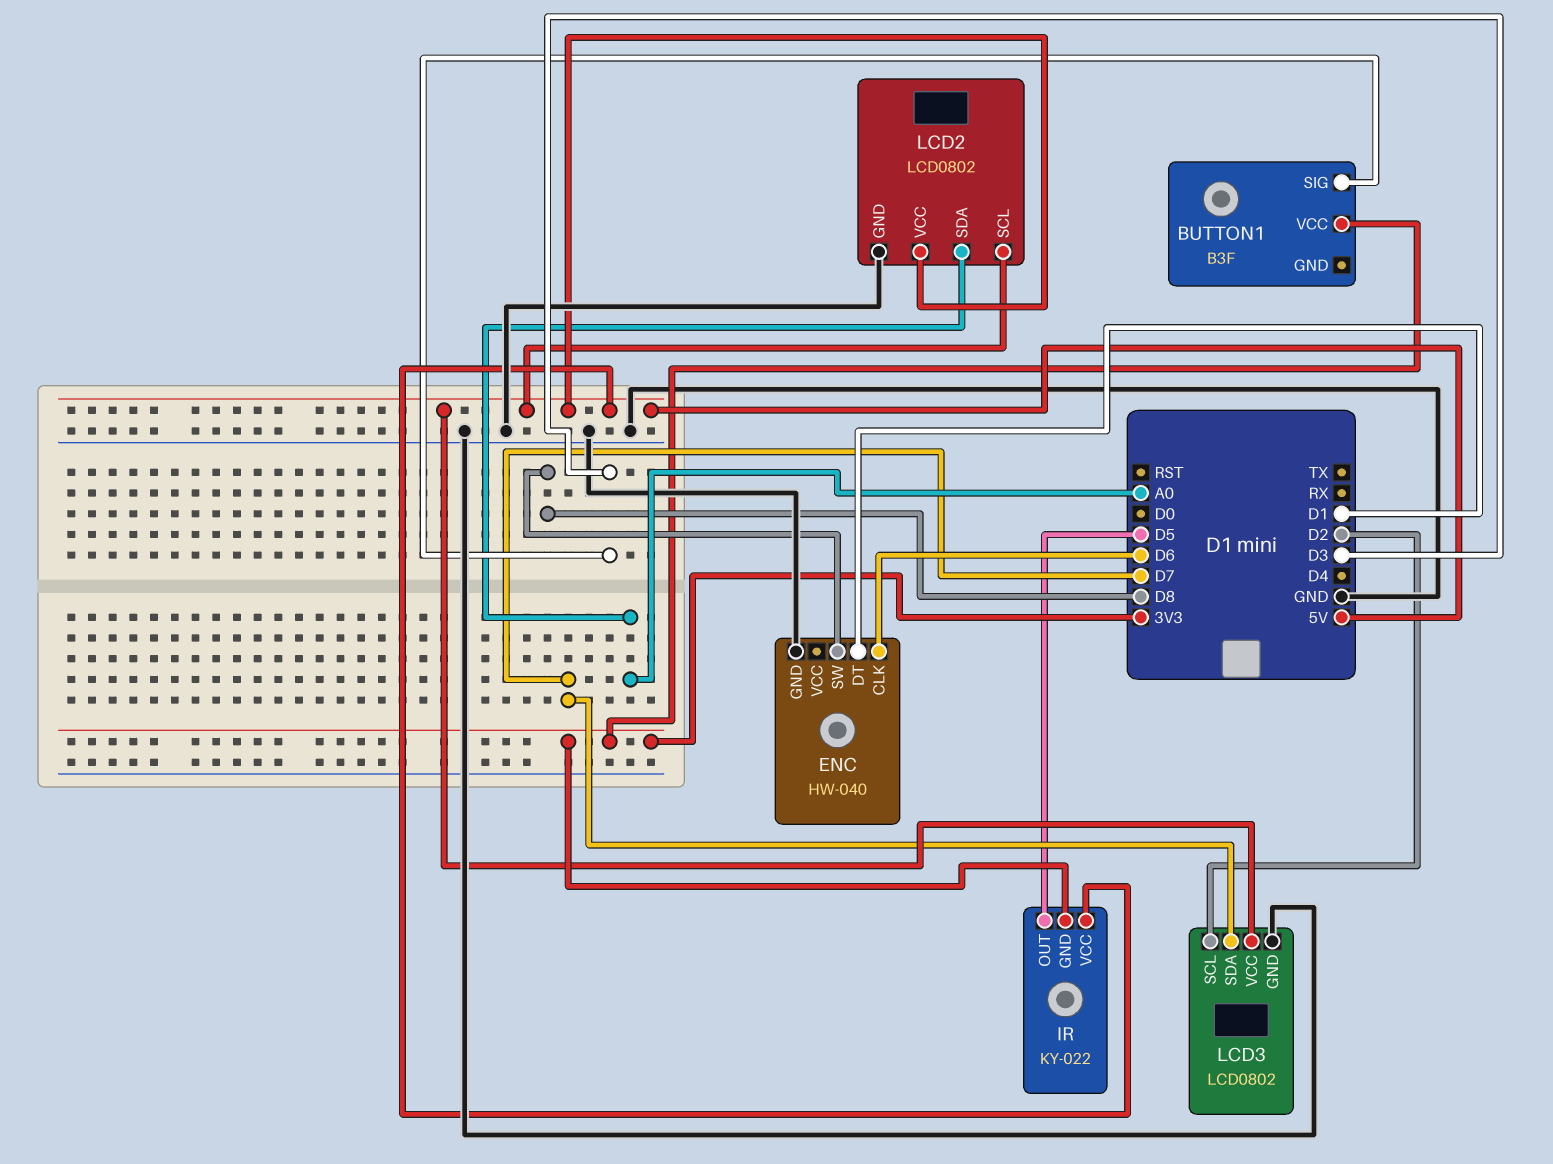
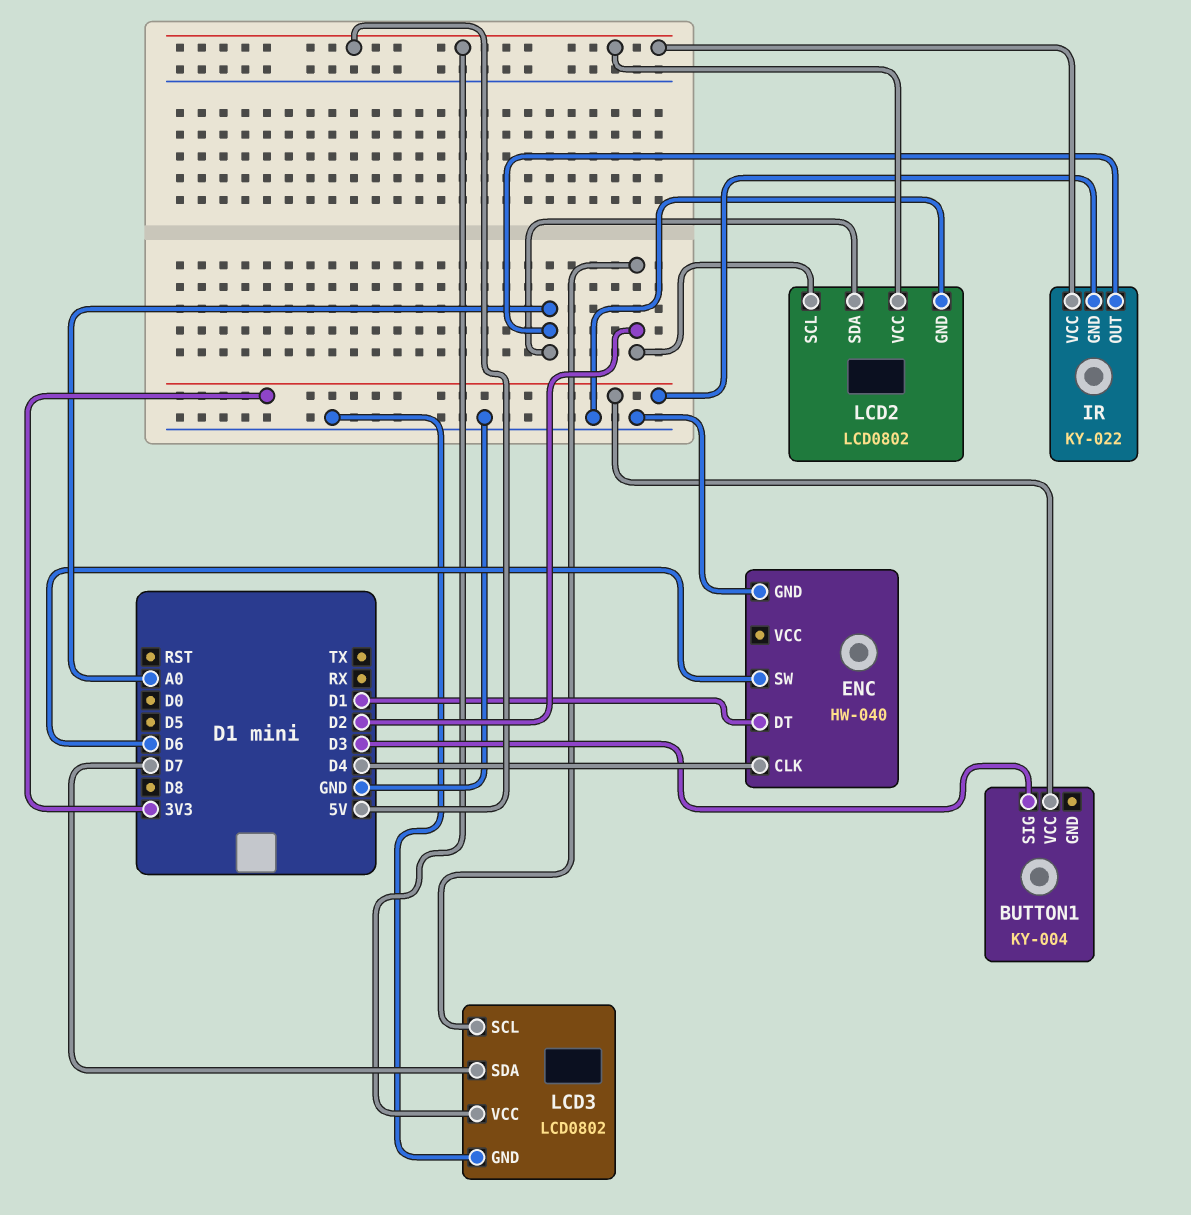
BUTTON1: B3F -> KY-004
ENC pin CLK: D6 -> D4
ENC pin SW: D8 -> D6
IR pin OUT: D5 -> A0
LCD2 pin SCL: 5V -> D2

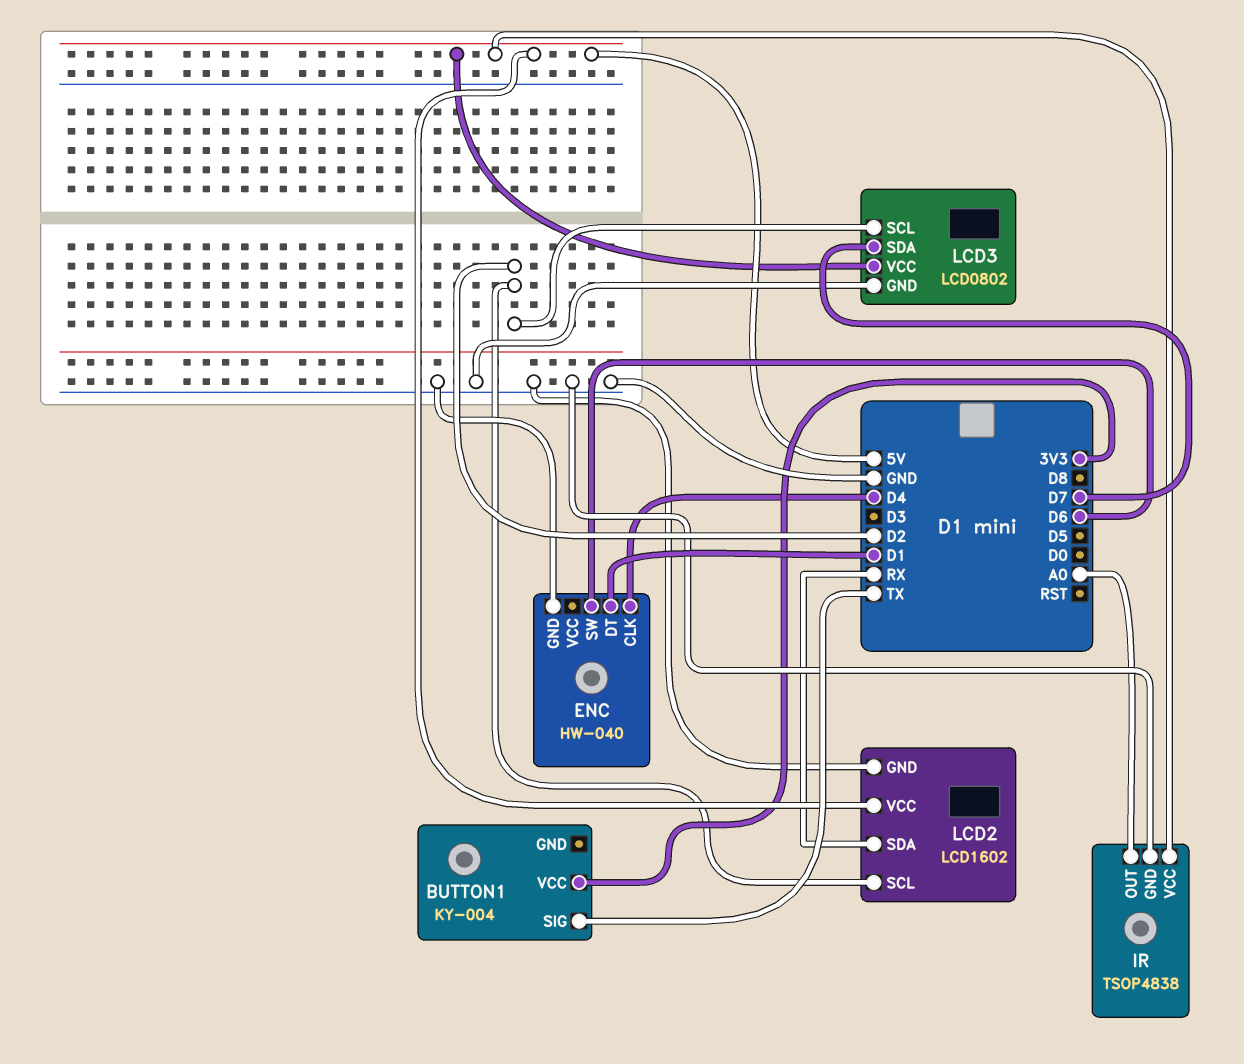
BUTTON1 pin SIG: D3 -> TX
IR: KY-022 -> TSOP4838
IR pin GND: 3V3 -> GND
LCD2: LCD0802 -> LCD1602
LCD2 pin SDA: A0 -> RX

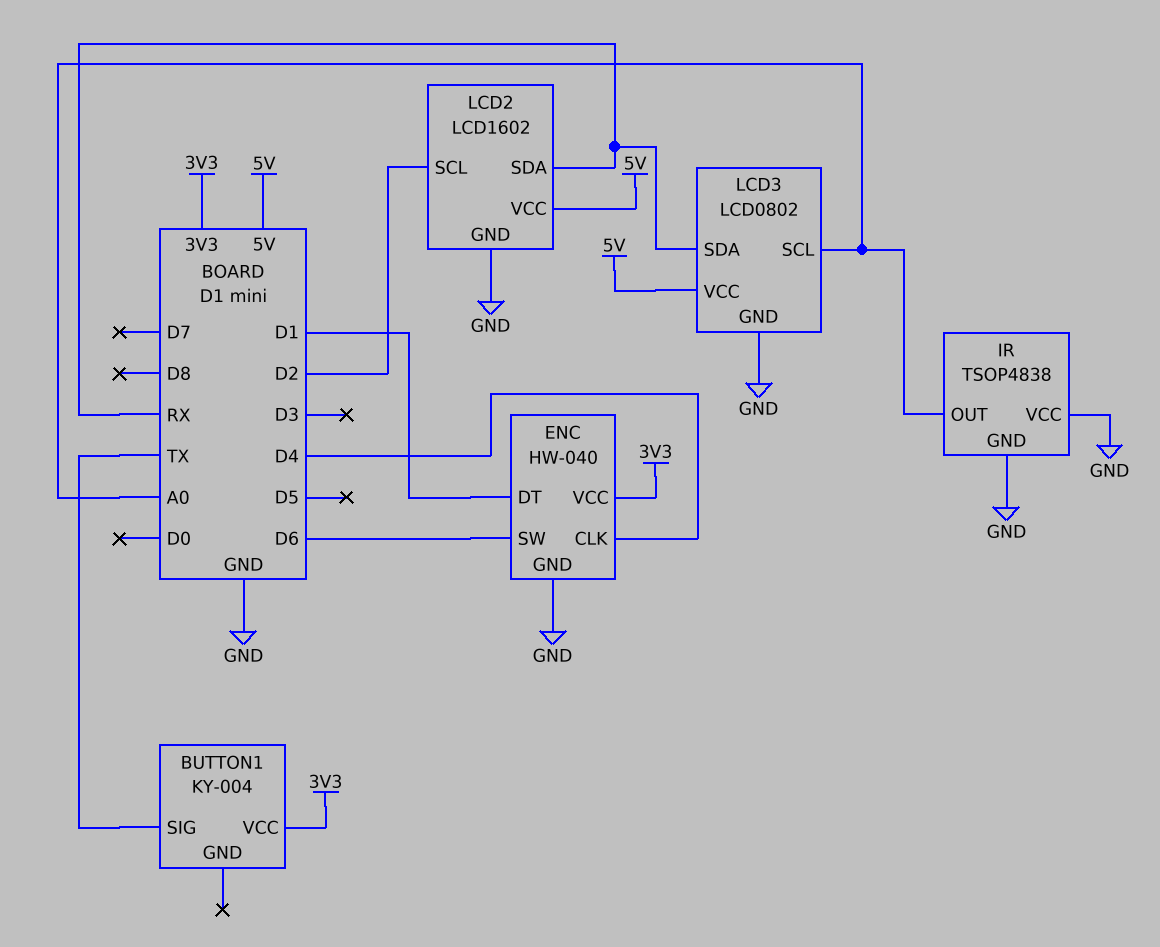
ENC pin VCC: none -> 3V3
IR pin VCC: 5V -> GND
LCD3 pin SCL: D2 -> A0
LCD3 pin SDA: D7 -> RX

